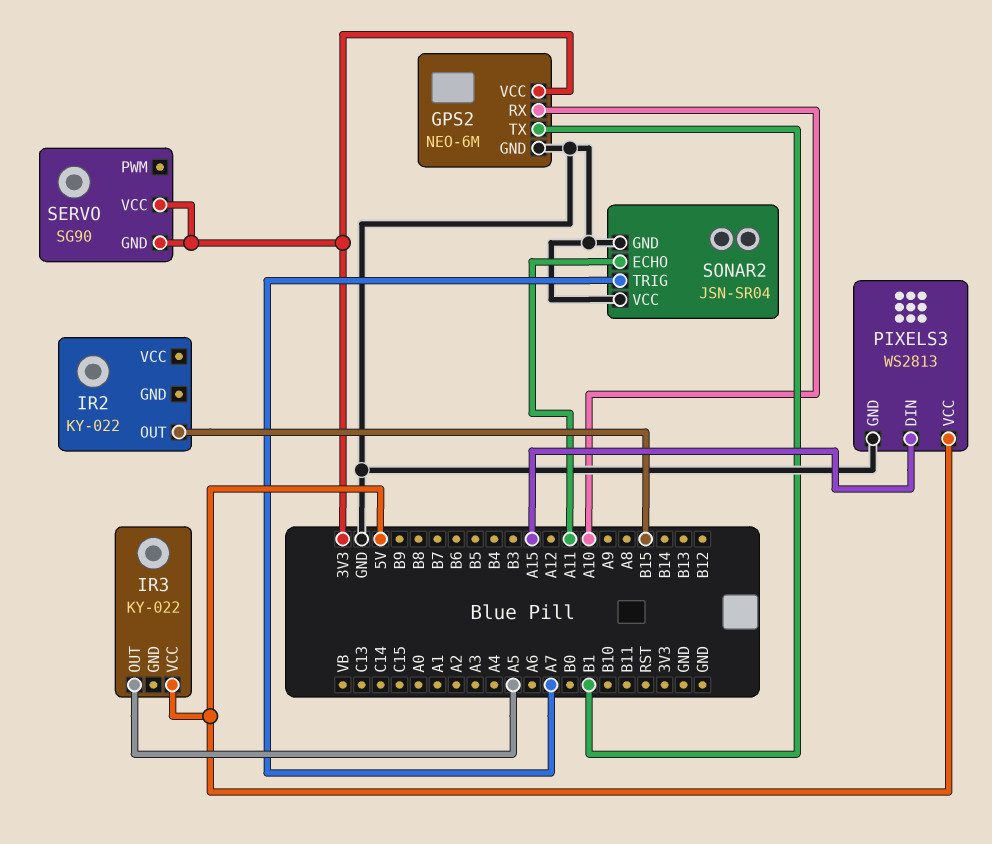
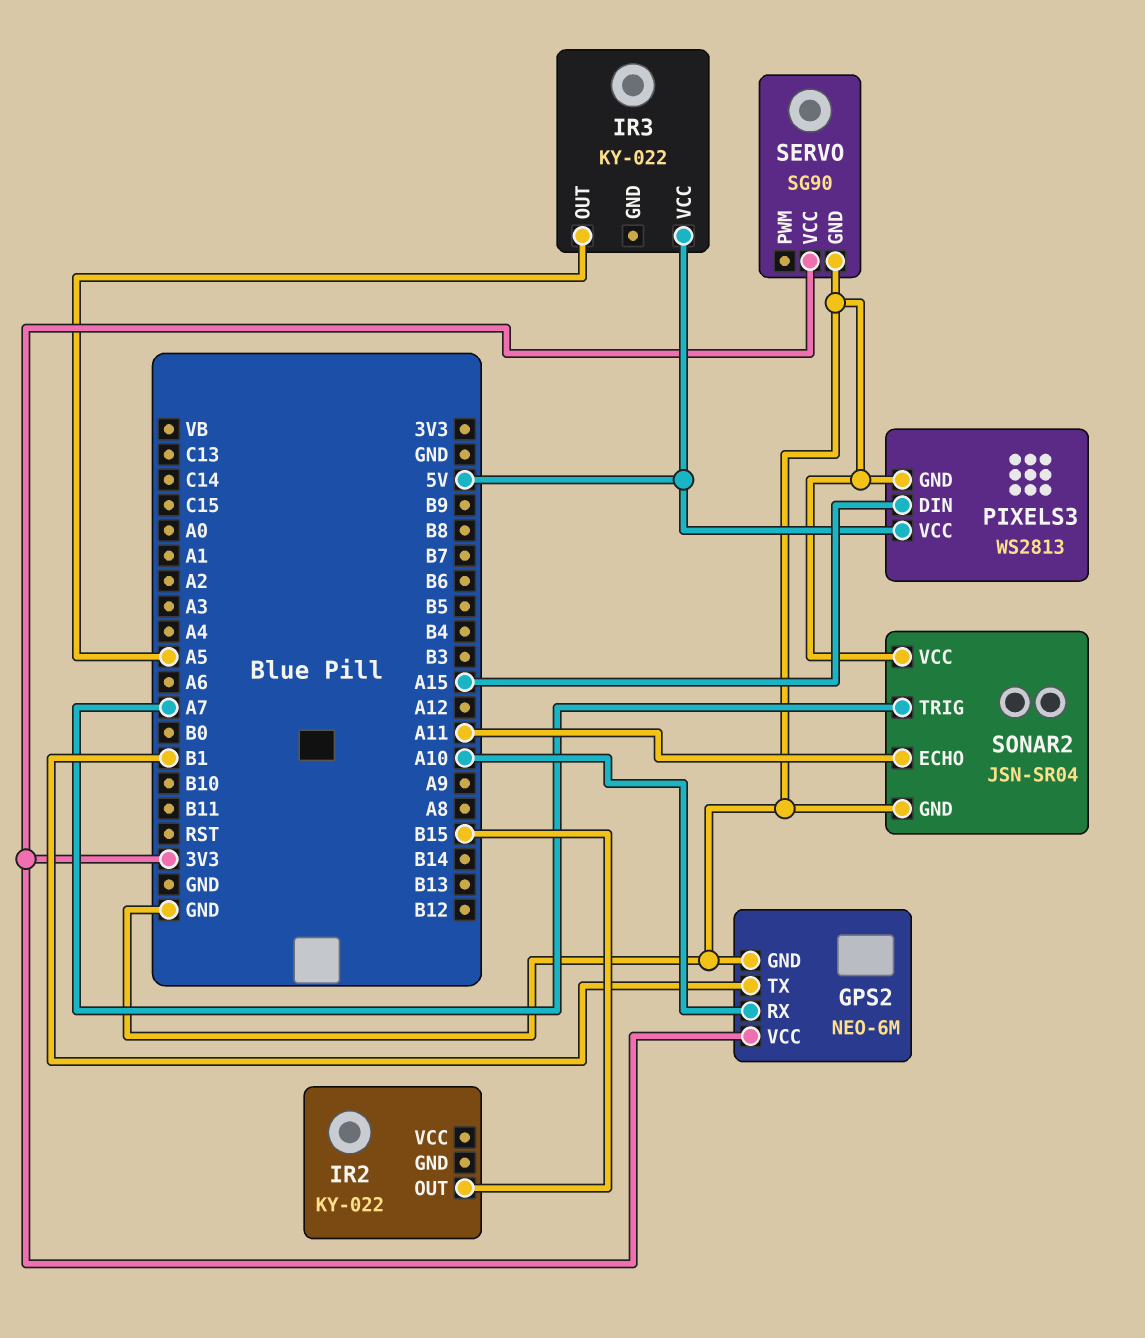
SERVO pin GND: 3V3 -> GND

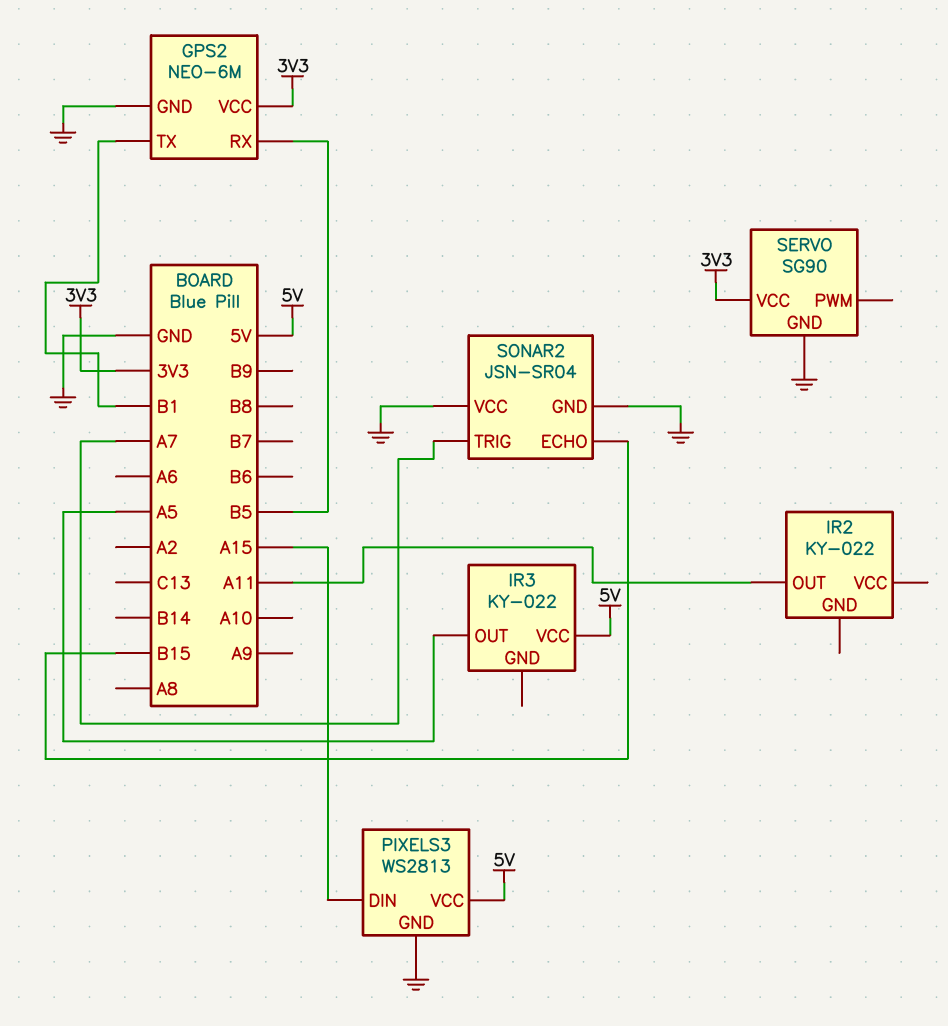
GPS2 pin RX: A10 -> B5
IR2 pin OUT: B15 -> A11
SONAR2 pin ECHO: A11 -> B15

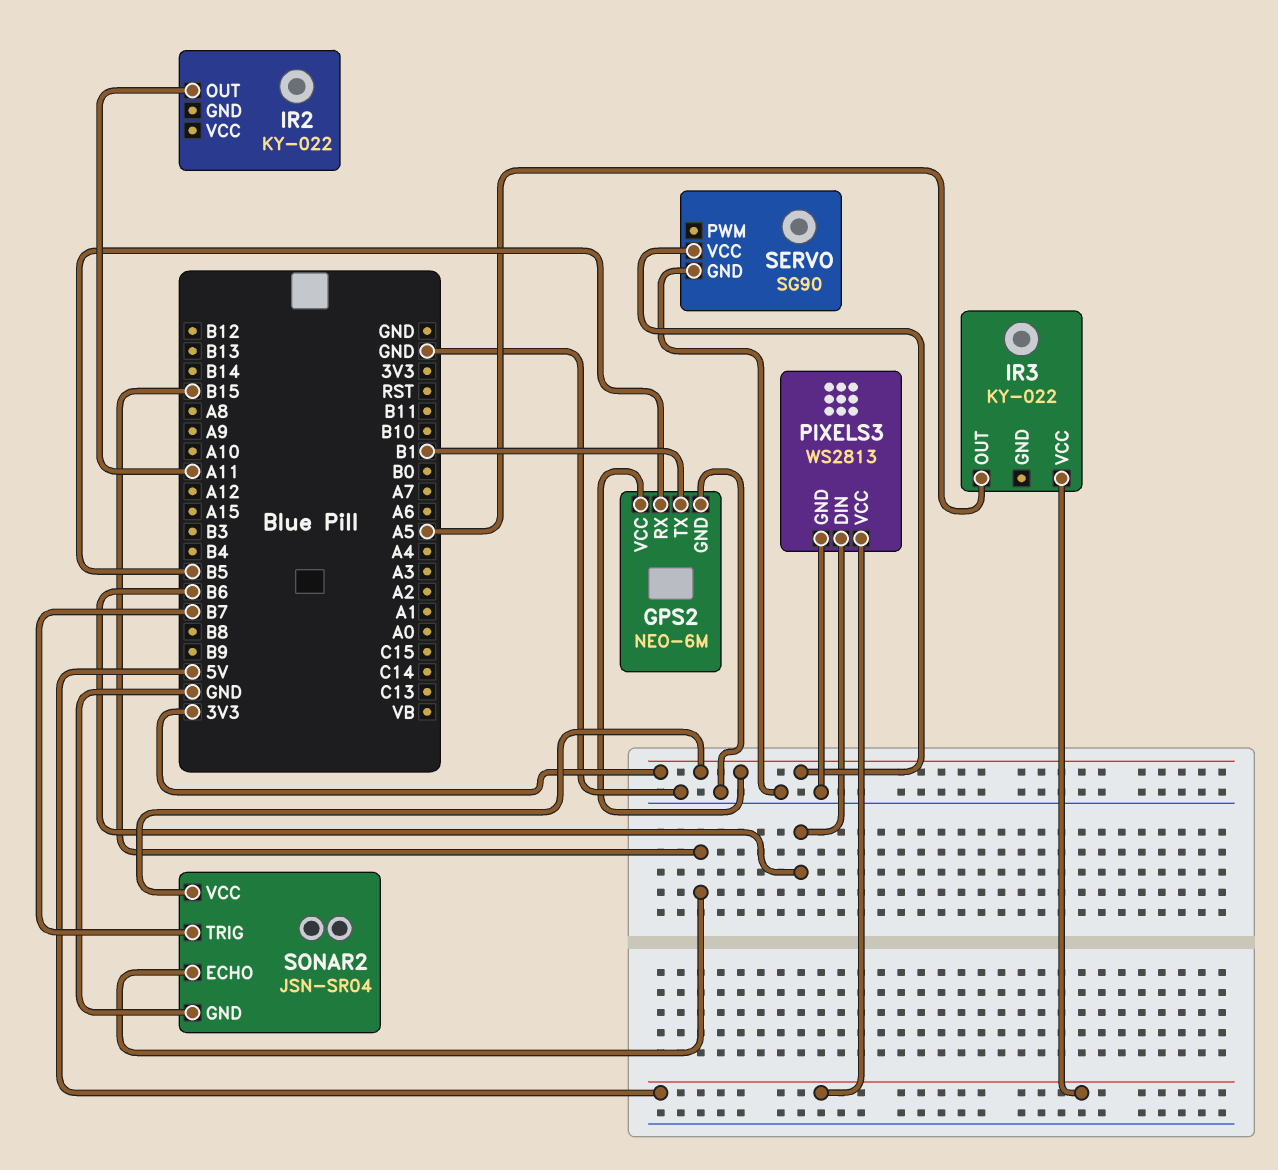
PIXELS3 pin DIN: A15 -> B6
SONAR2 pin TRIG: A7 -> B7
SONAR2 pin VCC: GND -> 3V3

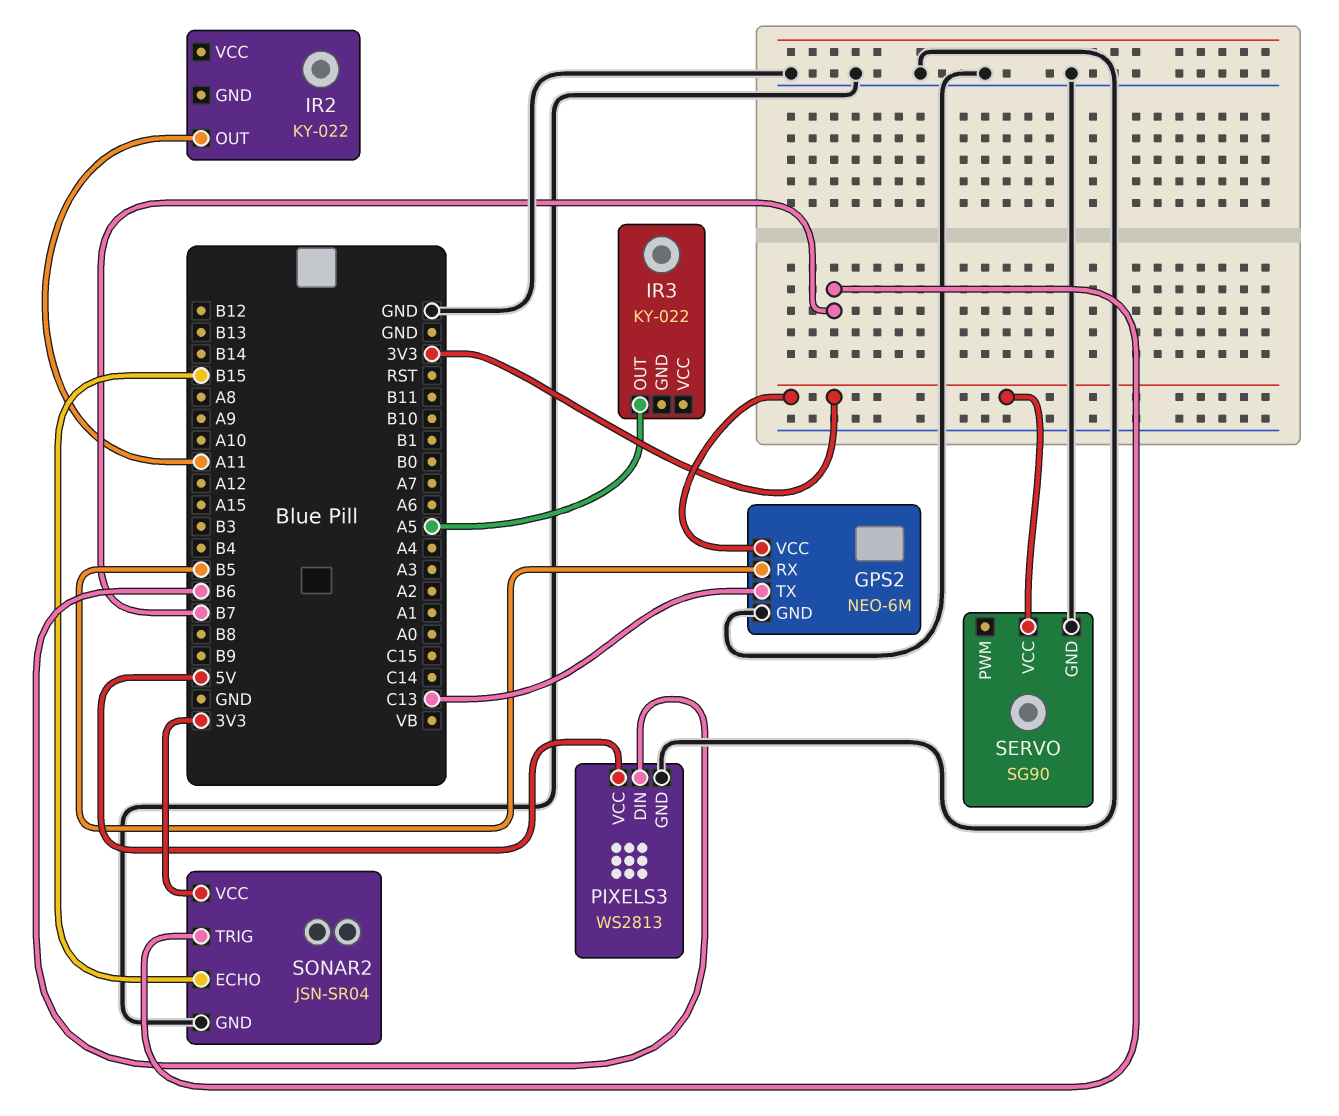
GPS2 pin TX: B1 -> C13
IR3 pin VCC: 5V -> none

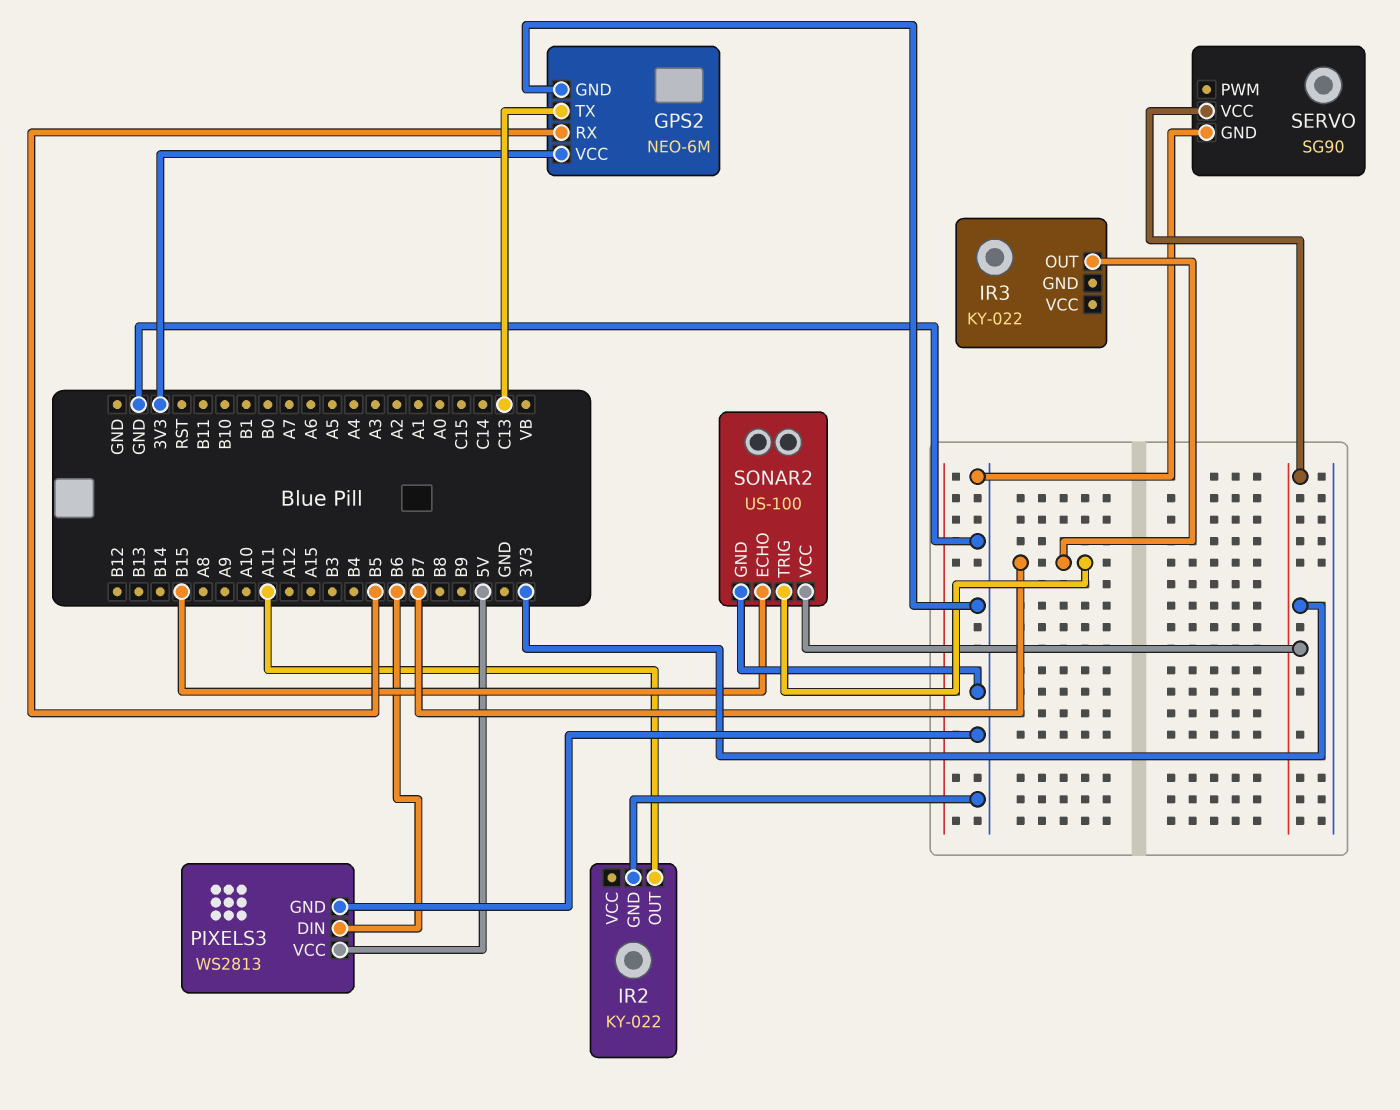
IR2 pin GND: none -> GND
IR3 pin OUT: A5 -> B7
SONAR2: JSN-SR04 -> US-100

